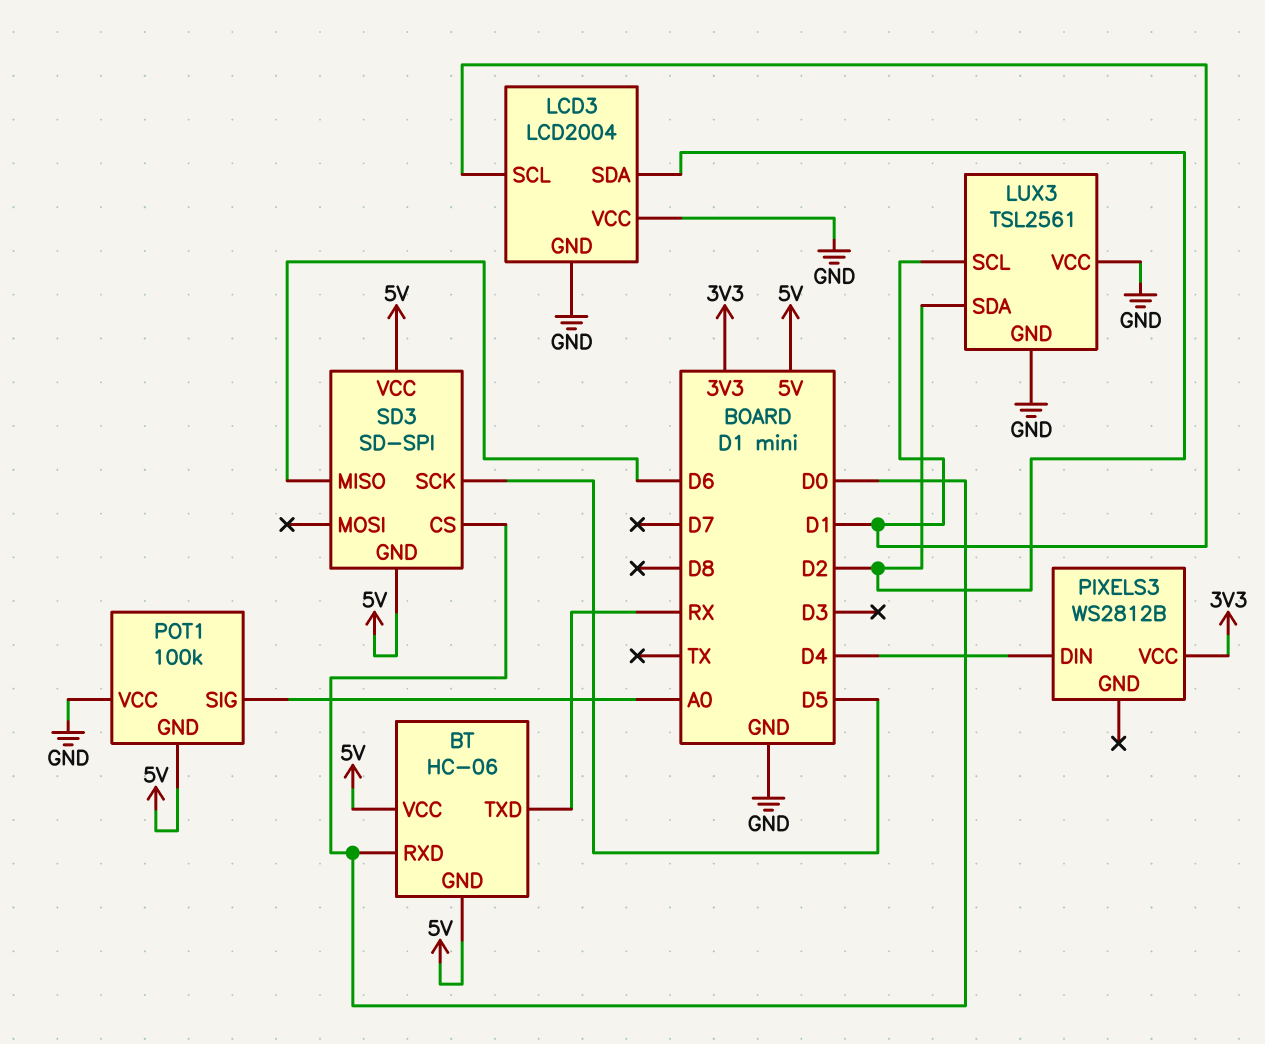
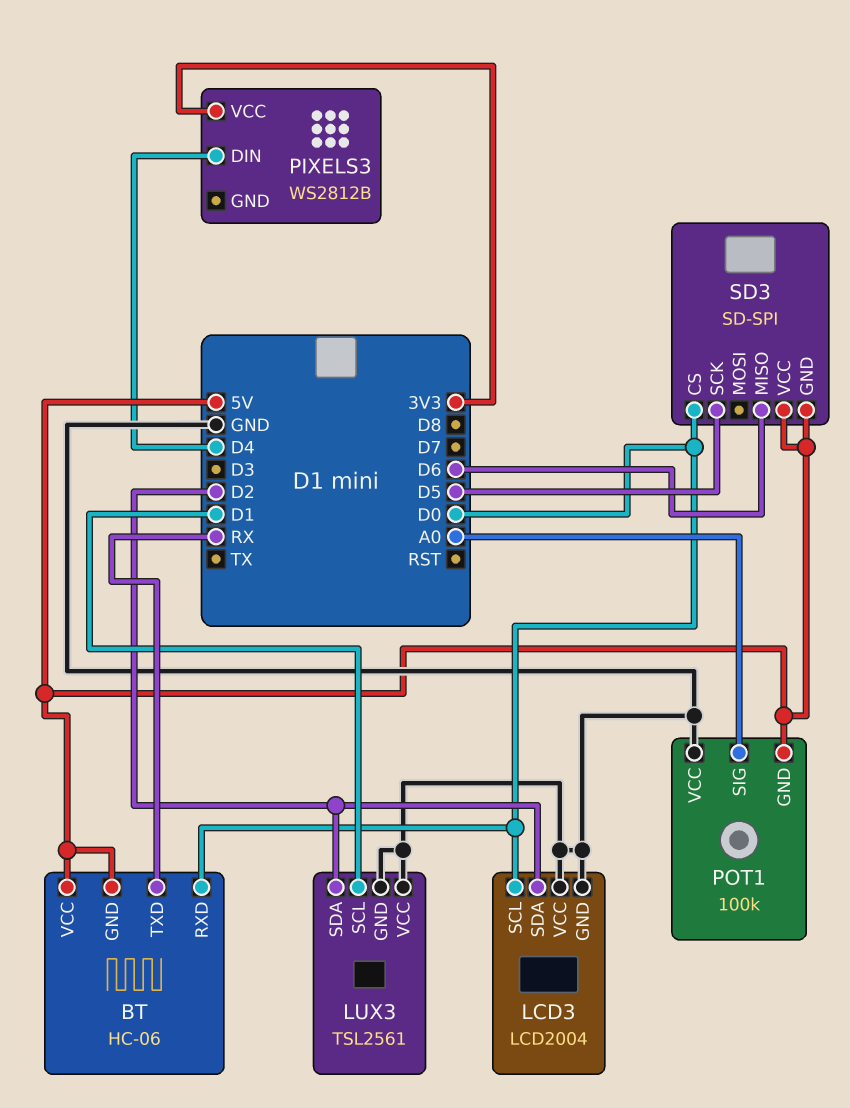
LCD3 pin SCL: D1 -> D0

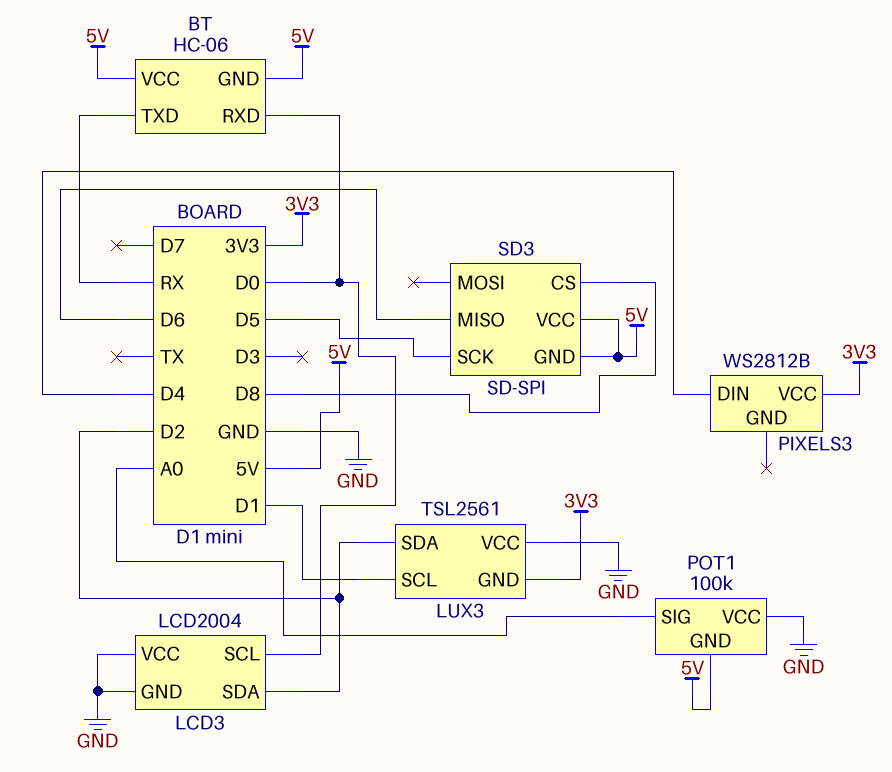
LUX3 pin GND: GND -> 3V3
SD3 pin CS: D0 -> D8

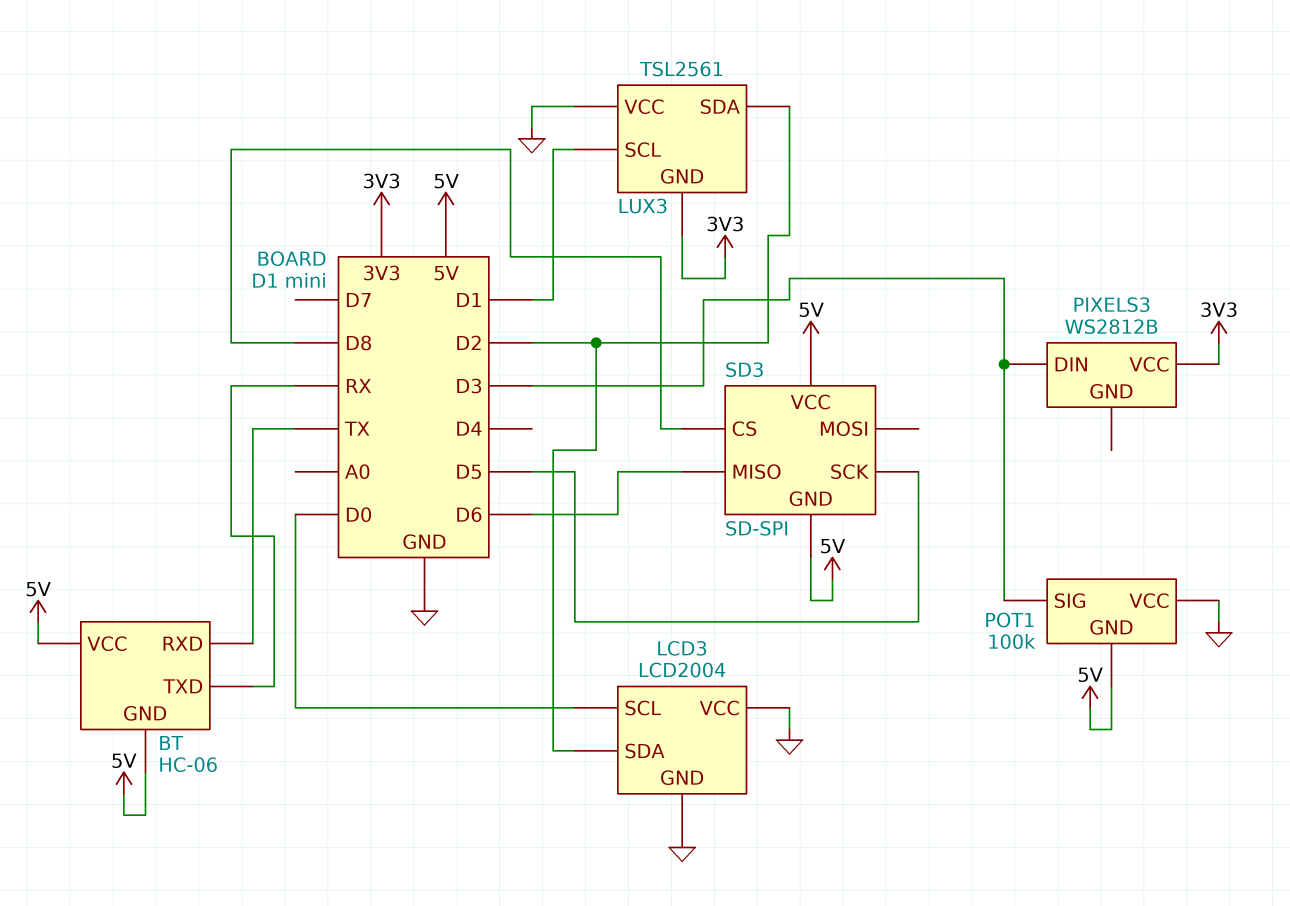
BT pin RXD: D0 -> TX
PIXELS3 pin DIN: D4 -> D3
POT1 pin SIG: A0 -> D3

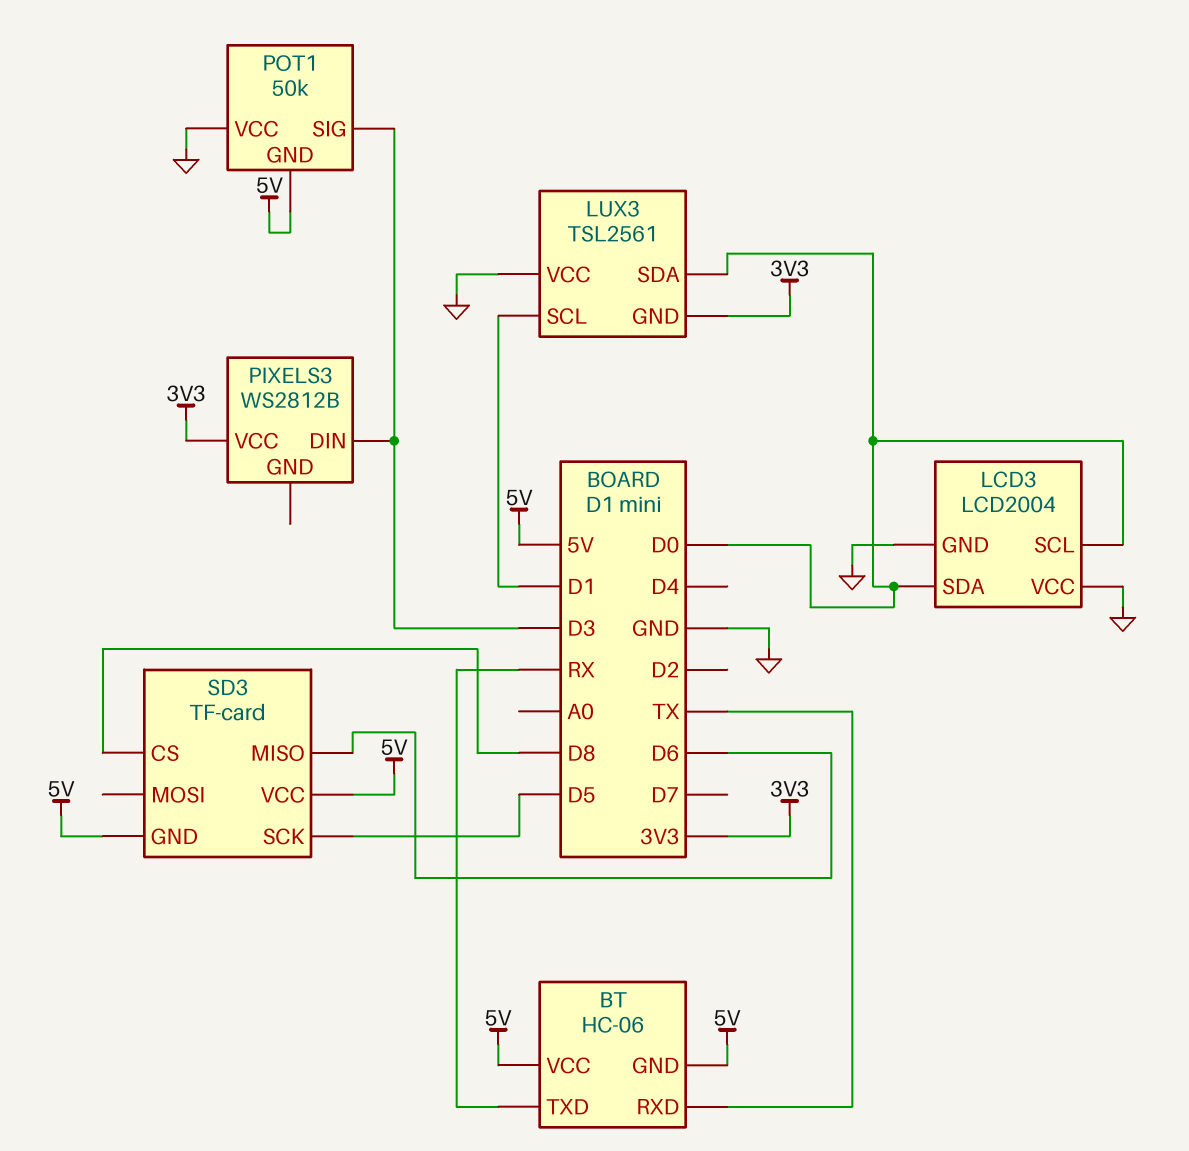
LCD3 pin SDA: D2 -> D0
LUX3 pin SDA: D2 -> D0
POT1: 100k -> 50k
SD3: SD-SPI -> TF-card

